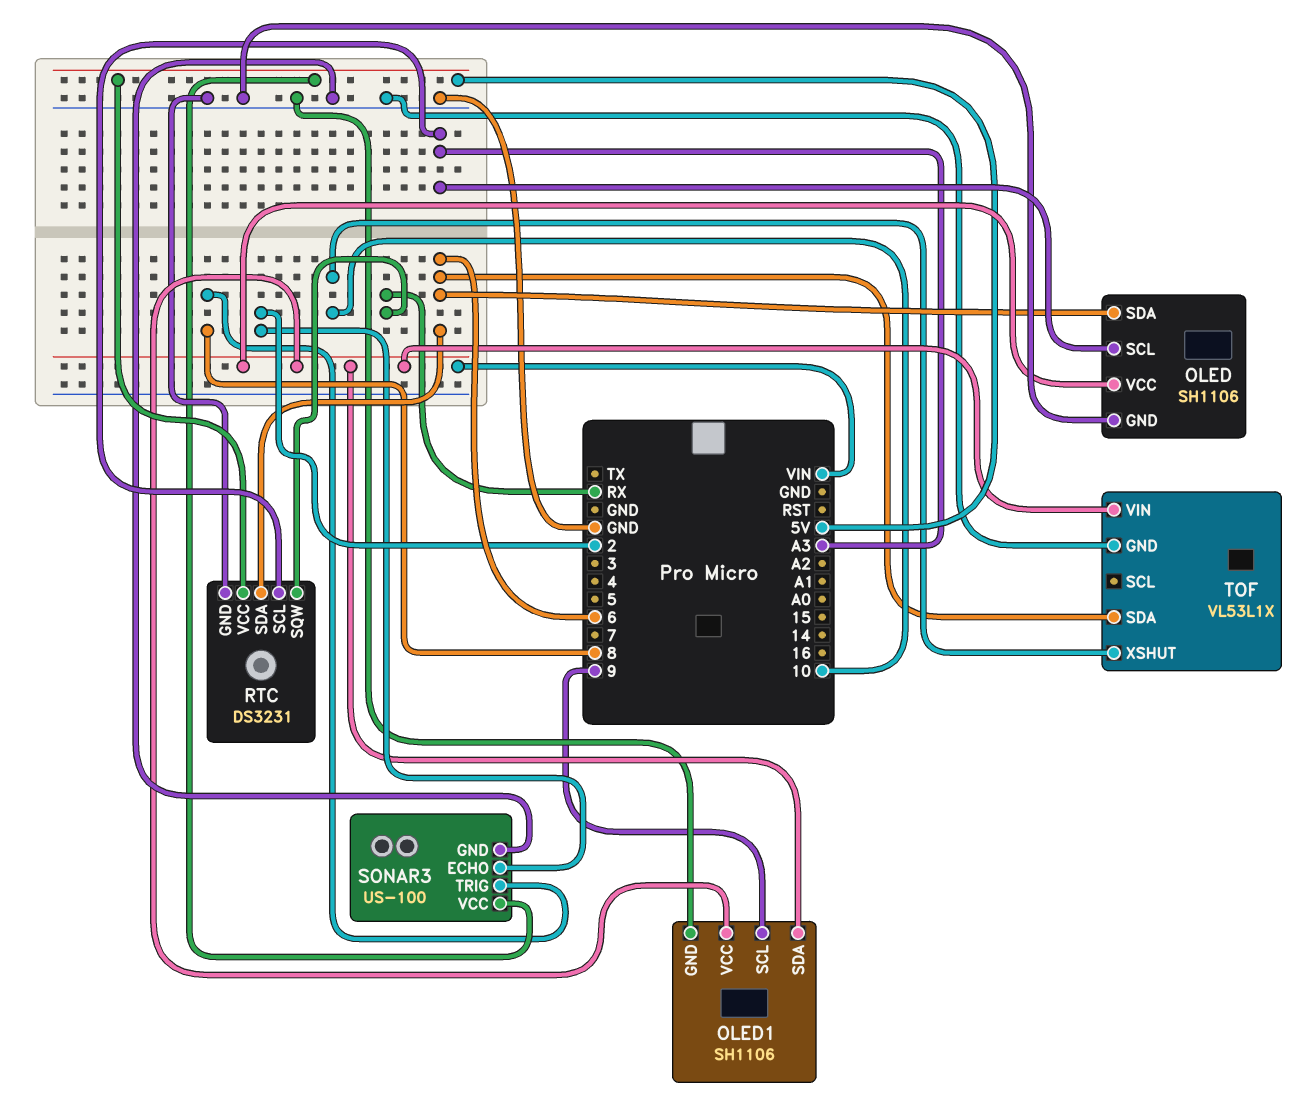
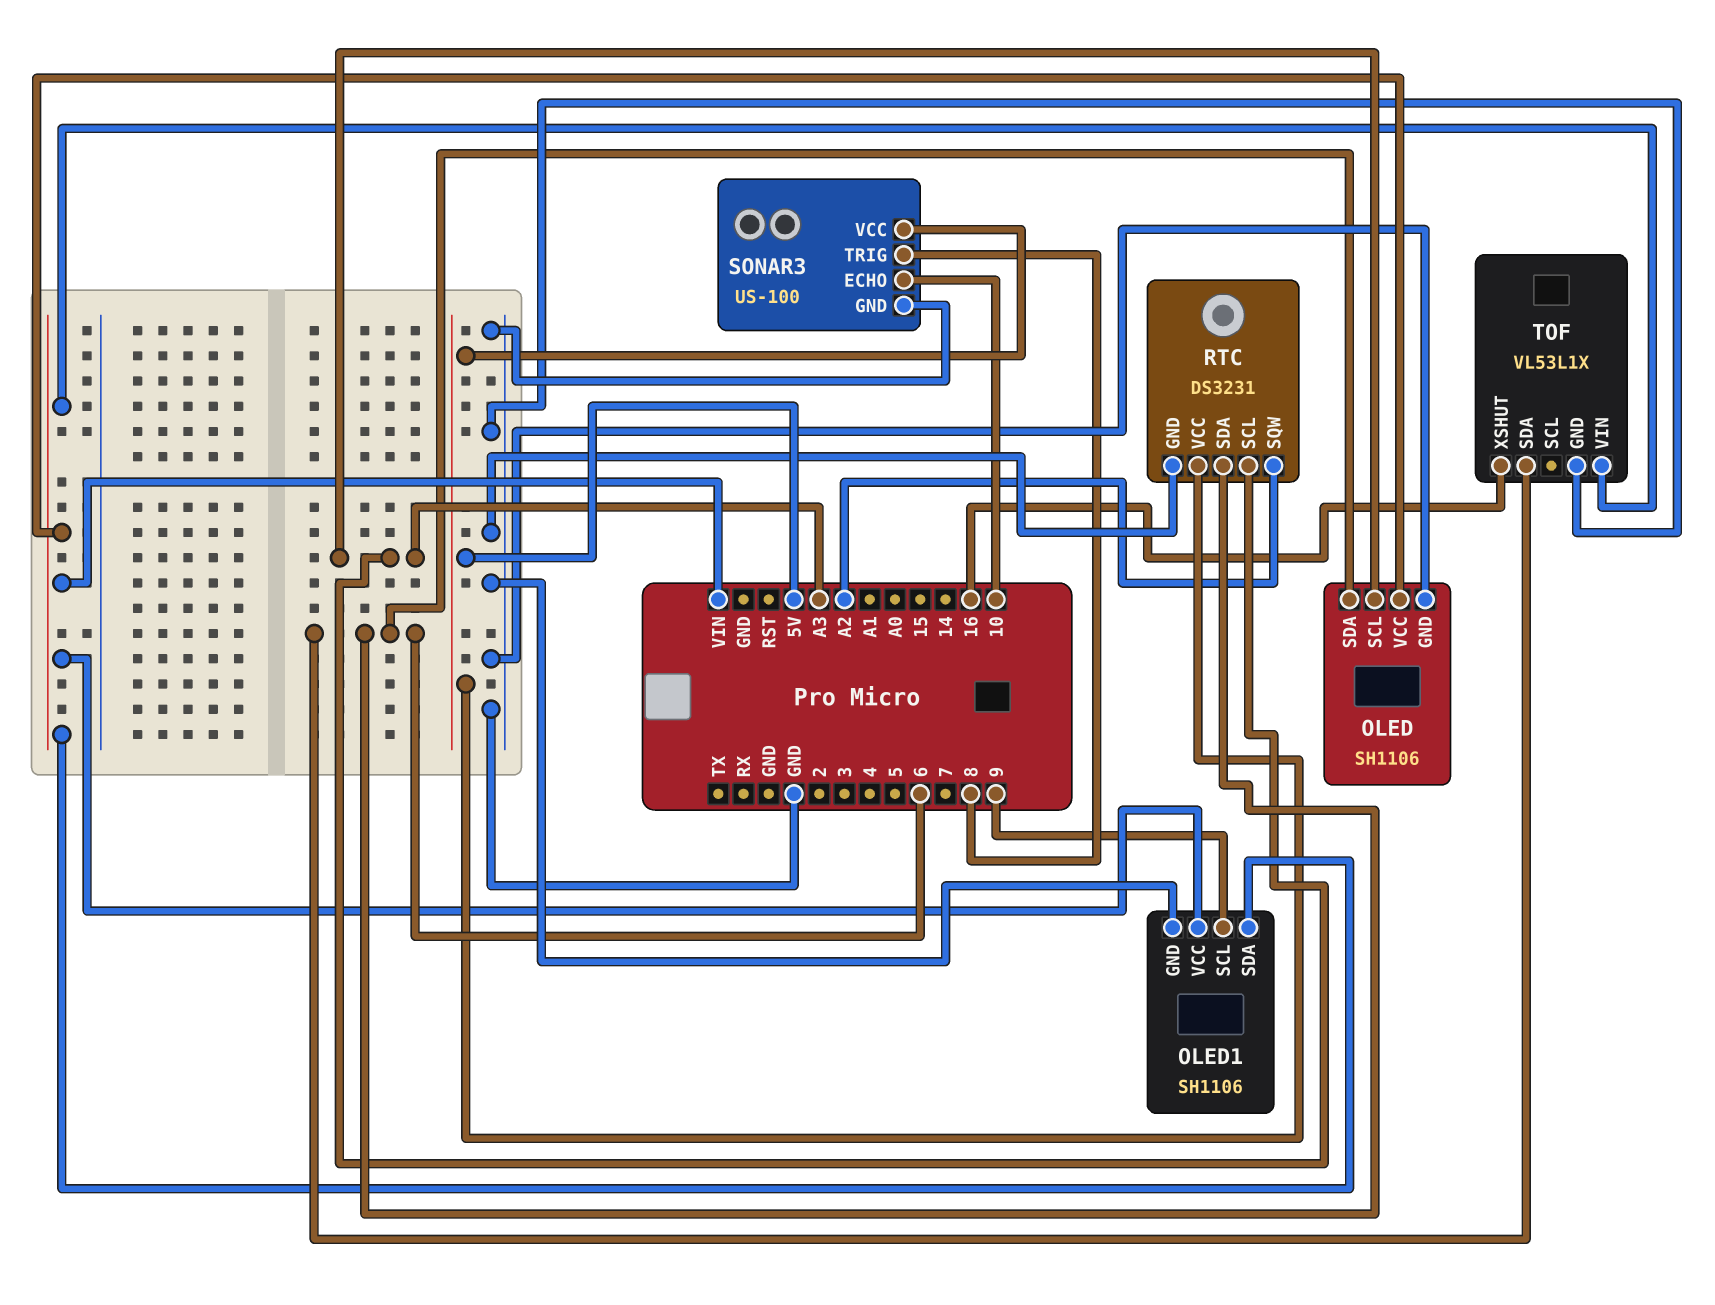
RTC pin SQW: RX -> A2
SONAR3 pin ECHO: 2 -> 10
TOF pin XSHUT: 10 -> 16

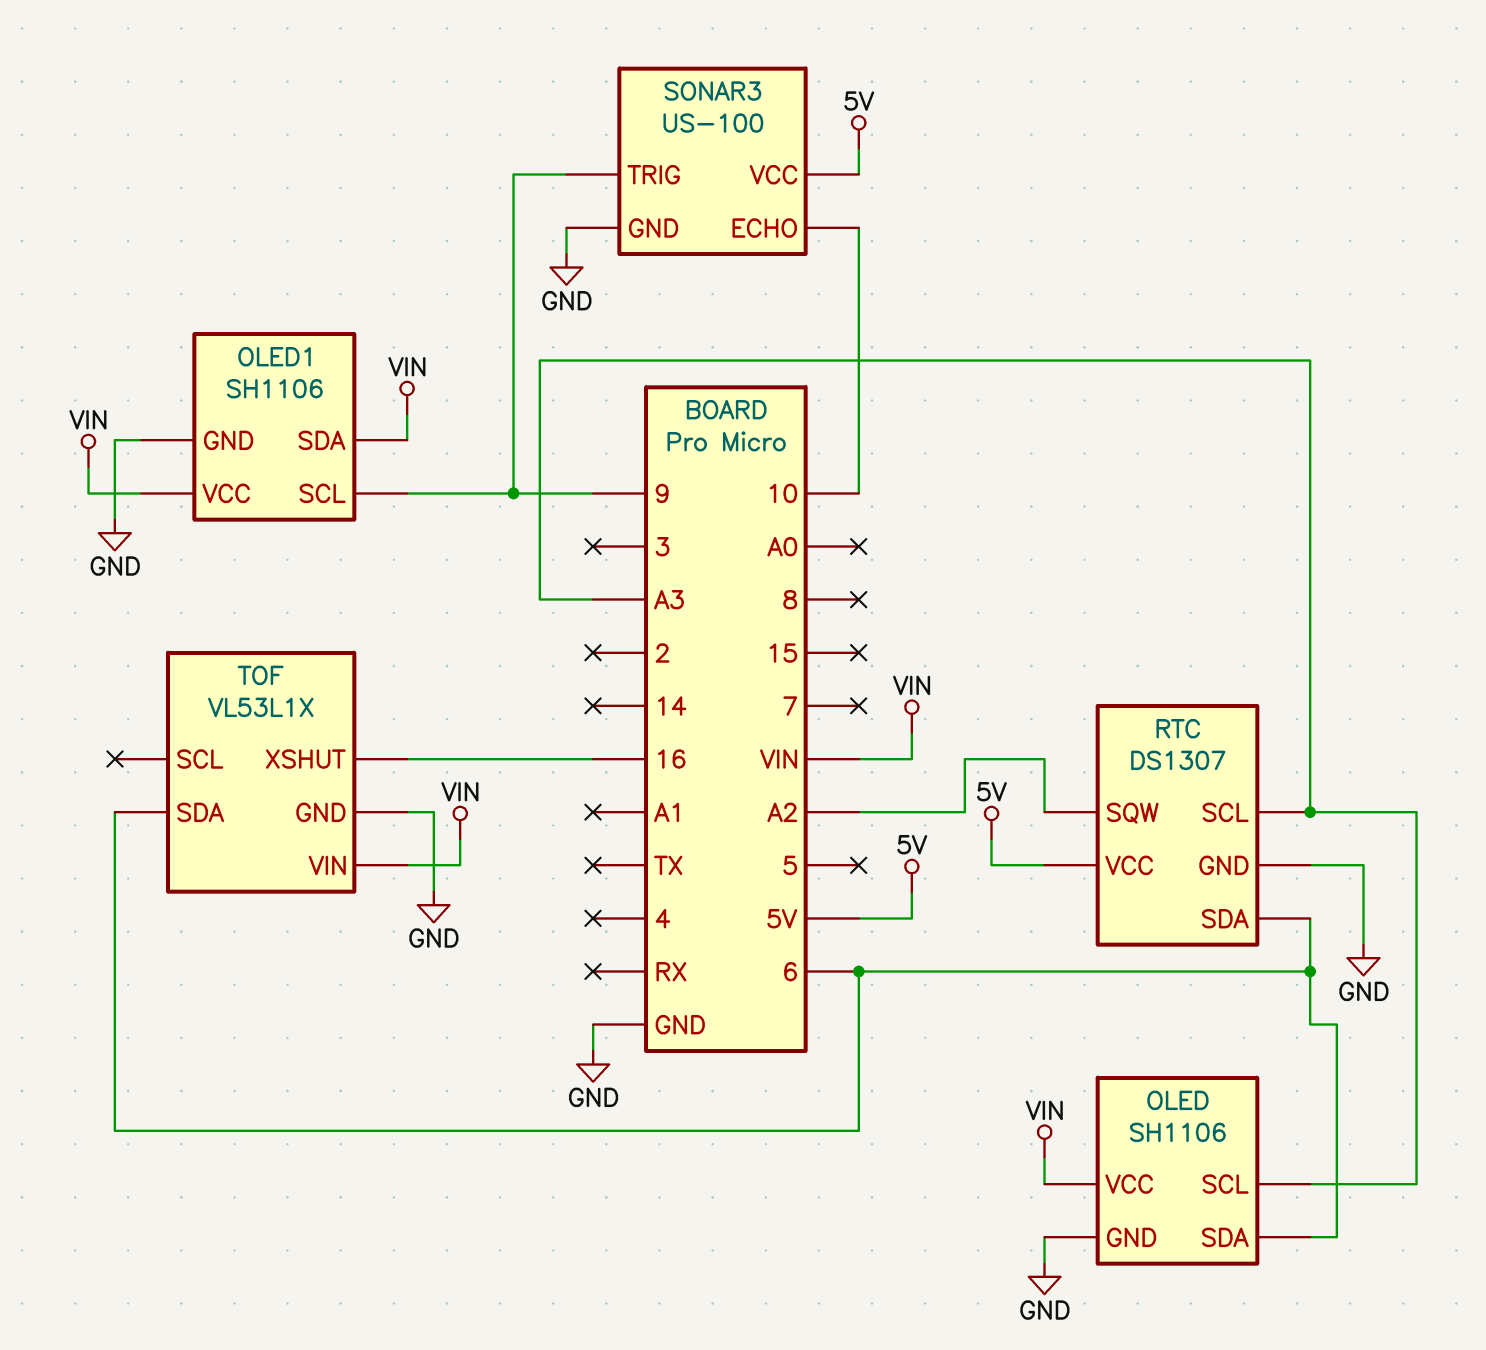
RTC: DS3231 -> DS1307
SONAR3 pin TRIG: 8 -> 9

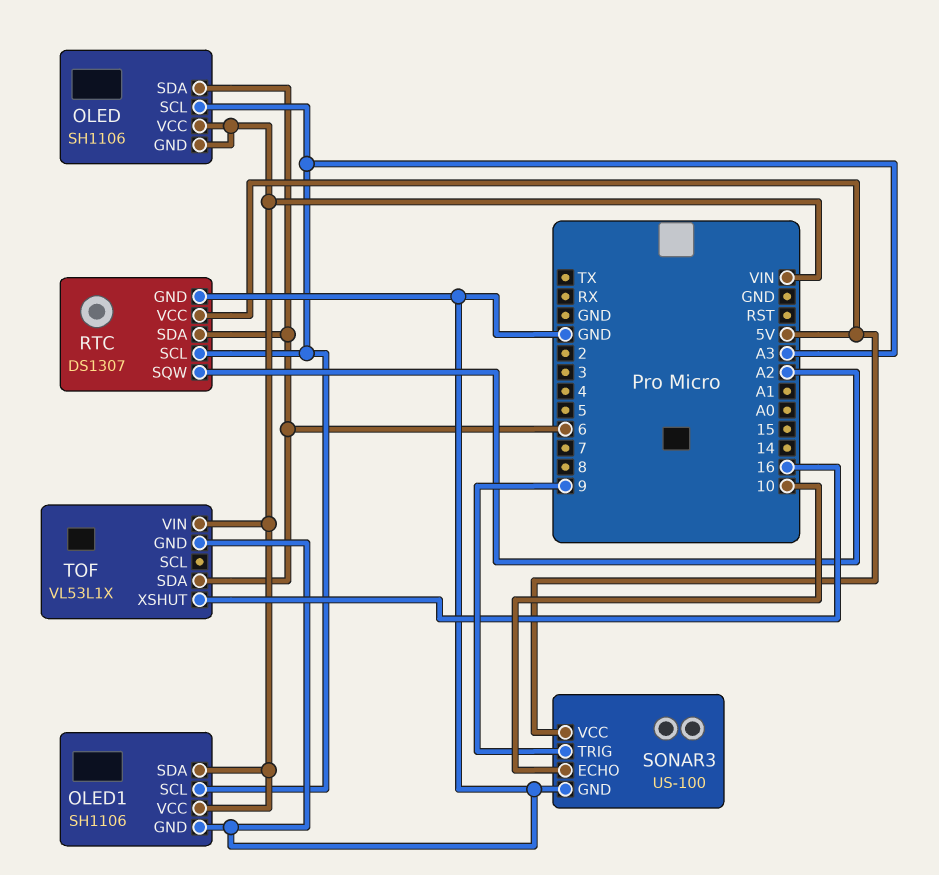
OLED pin GND: GND -> VIN
OLED1 pin SCL: 9 -> A3

